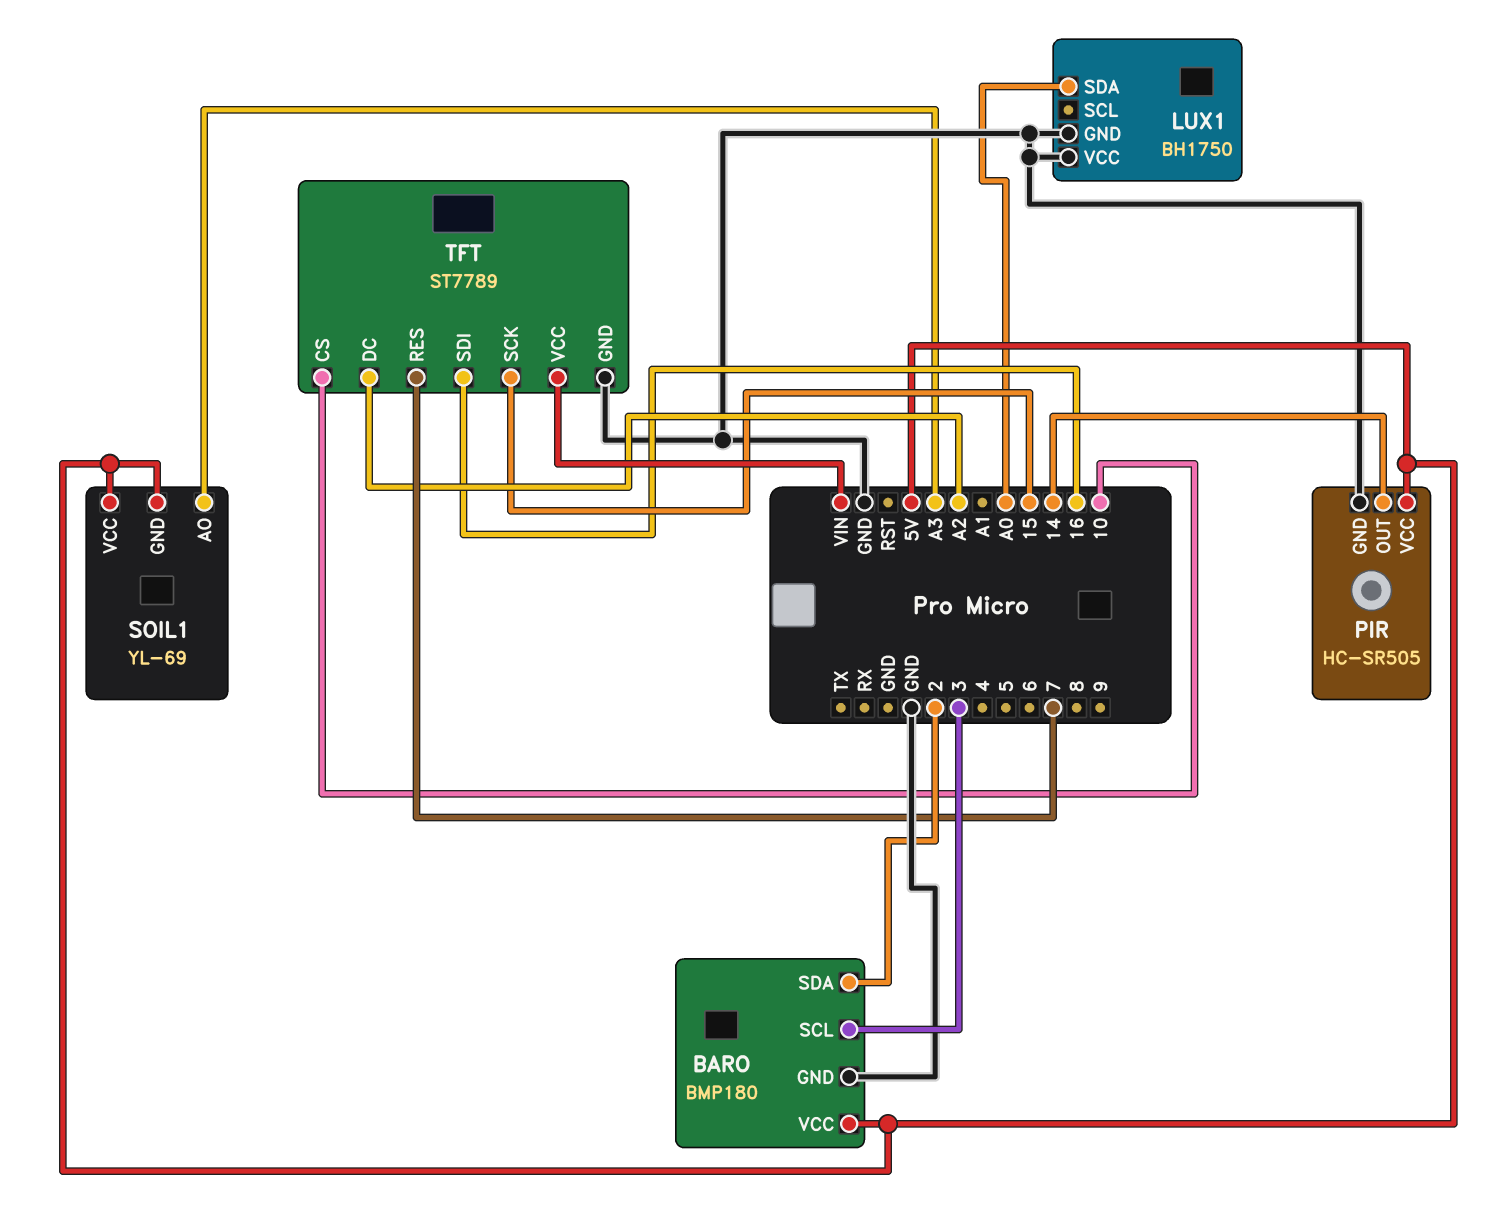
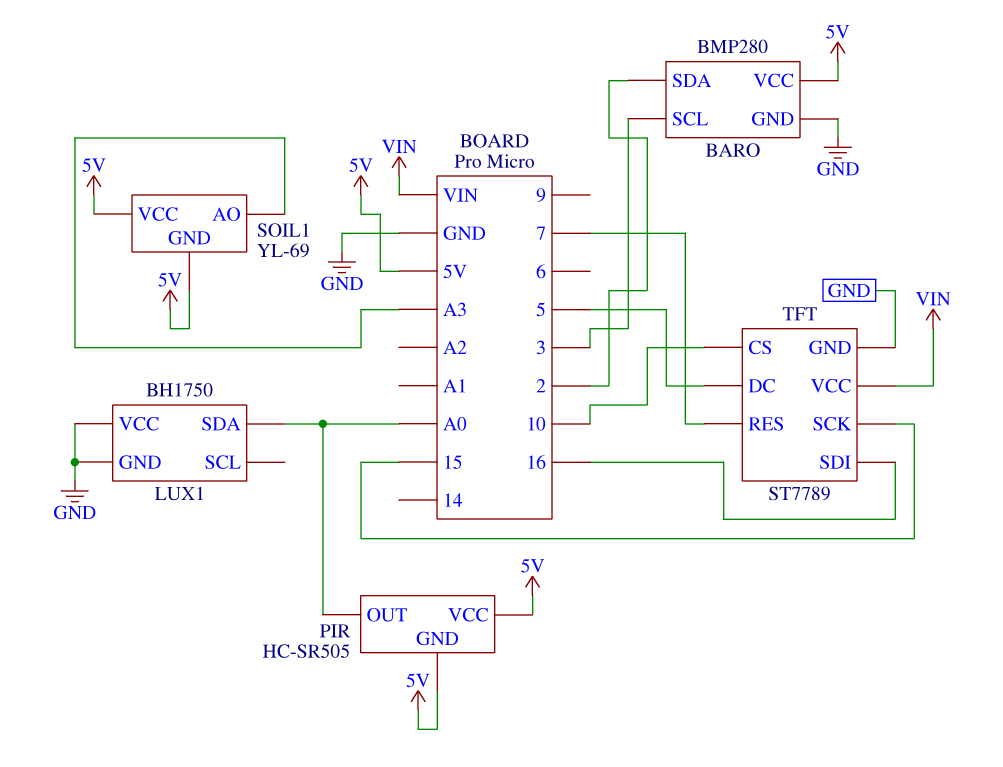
BARO: BMP180 -> BMP280
PIR pin GND: GND -> 5V
PIR pin OUT: 14 -> A0
TFT pin DC: A2 -> 5

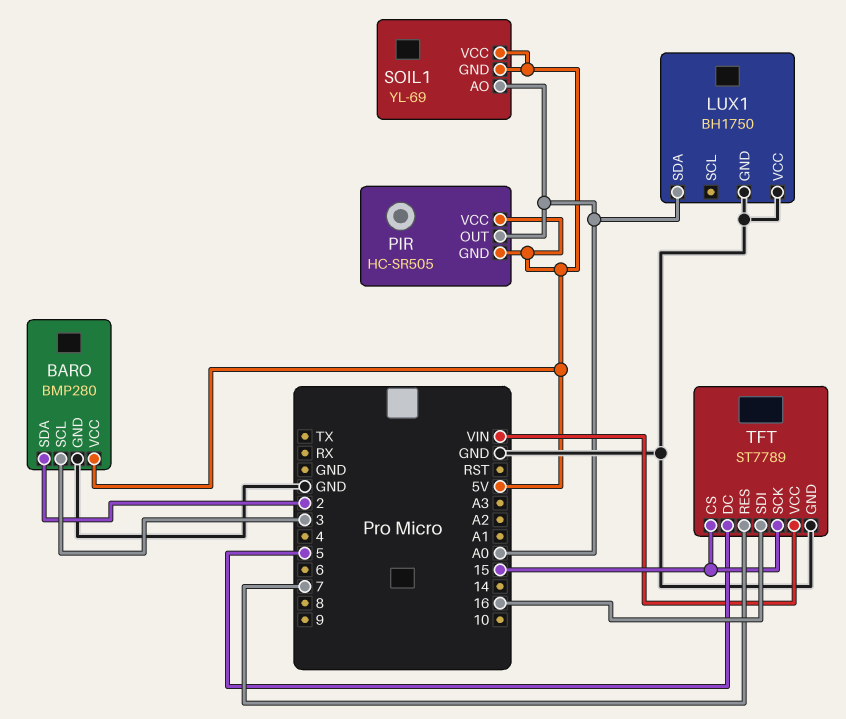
SOIL1 pin AO: A3 -> A0
TFT pin CS: 10 -> 15

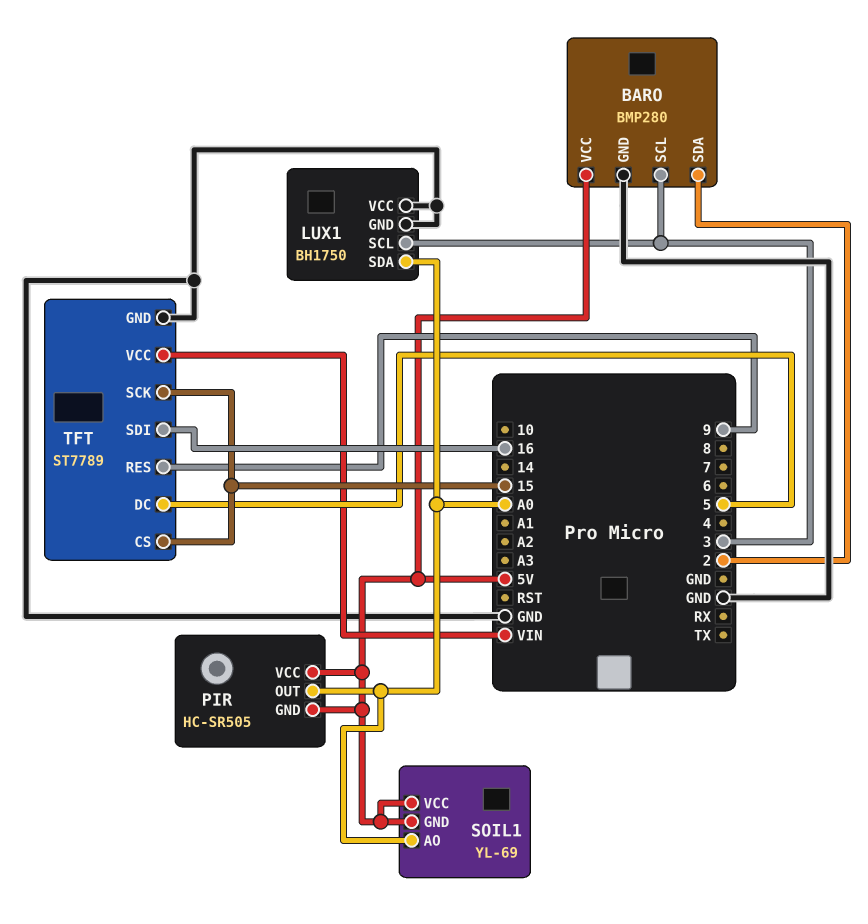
LUX1 pin SCL: none -> 3
TFT pin RES: 7 -> 9

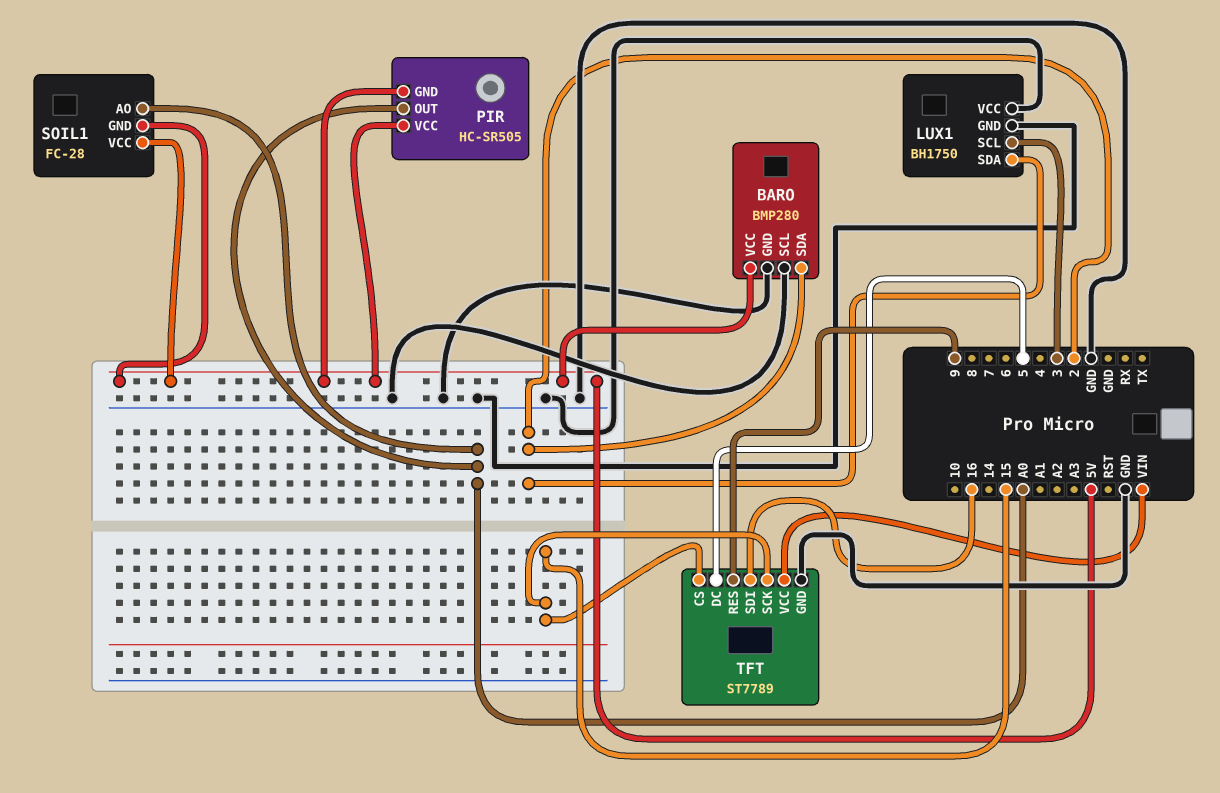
BARO pin SCL: 3 -> GND
LUX1 pin SDA: A0 -> 2
SOIL1: YL-69 -> FC-28

